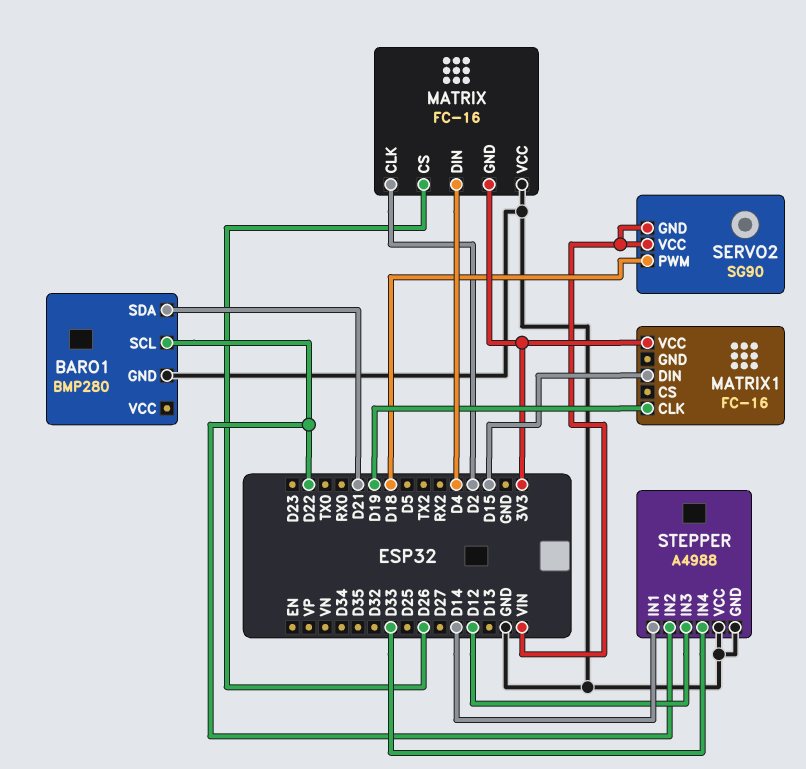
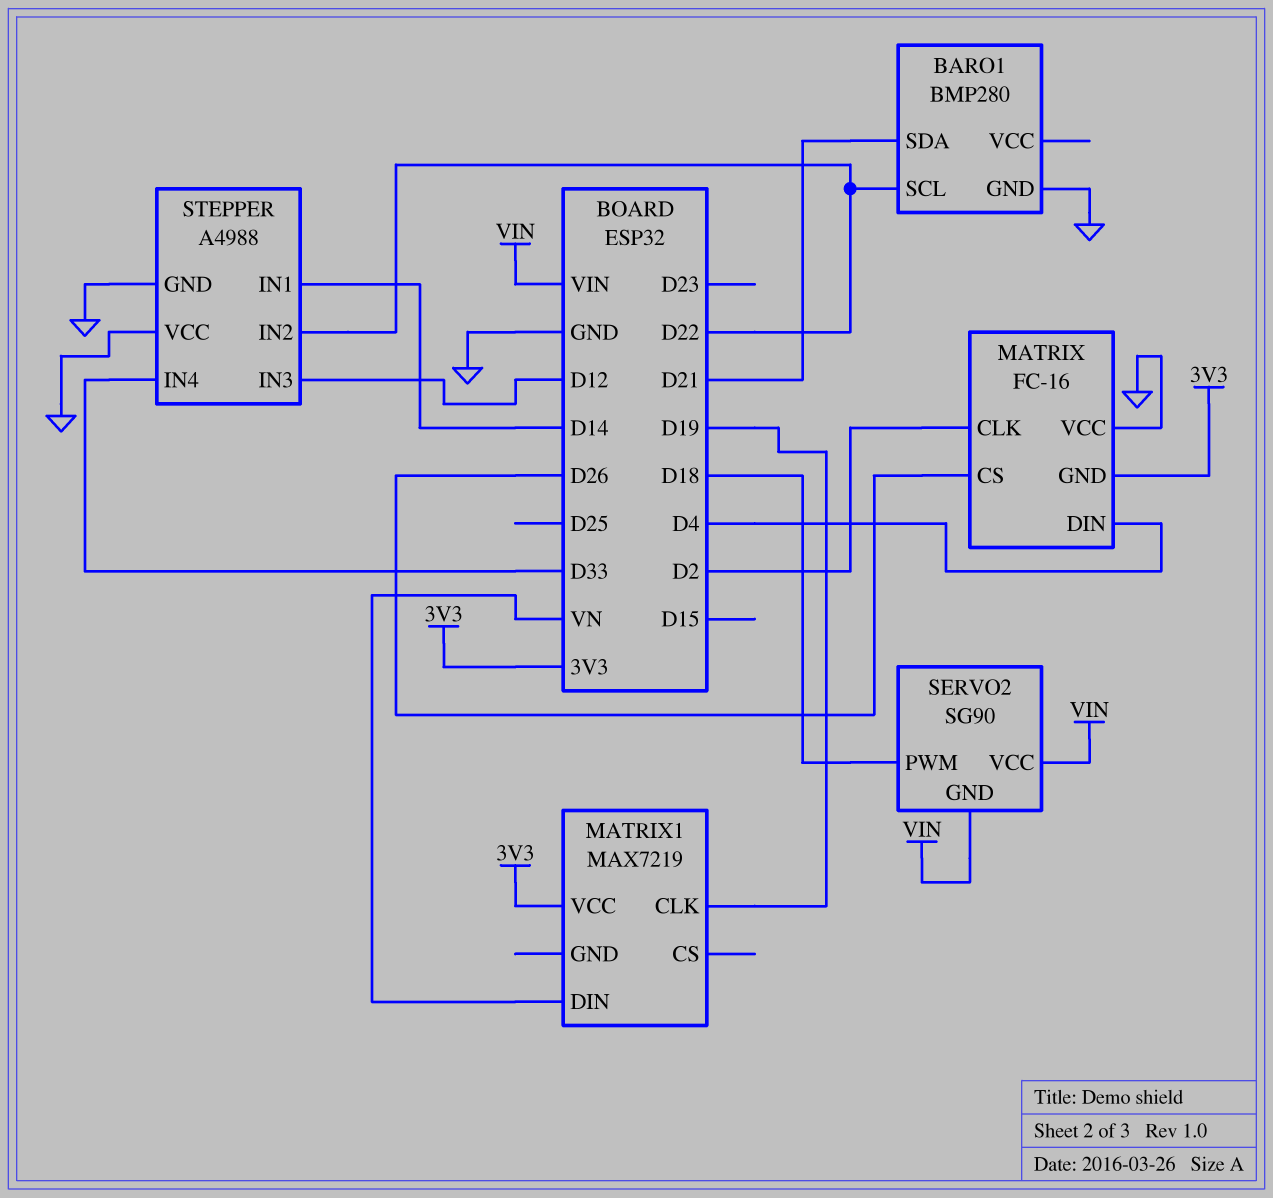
MATRIX1: FC-16 -> MAX7219
MATRIX1 pin DIN: D15 -> VN

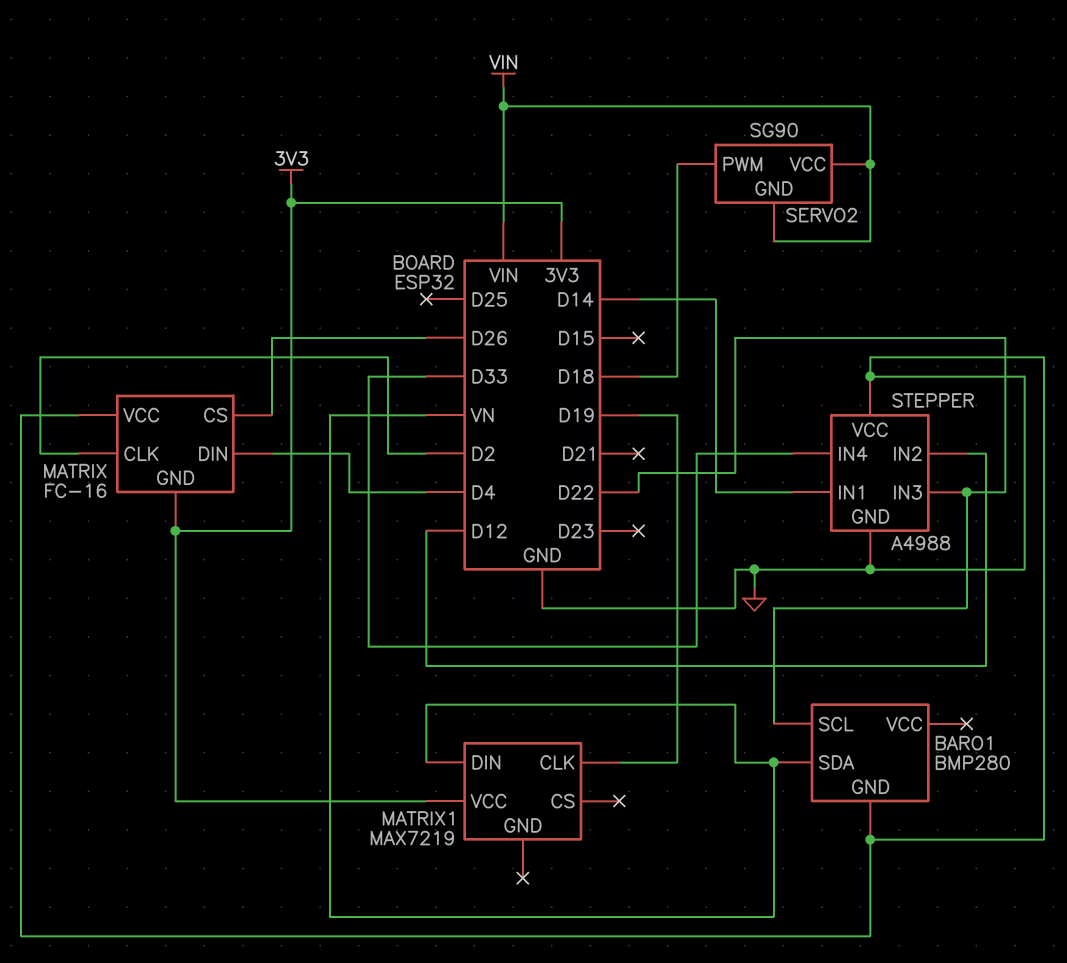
BARO1 pin SDA: D21 -> VN
STEPPER pin IN2: D22 -> D12
STEPPER pin IN3: D12 -> D22

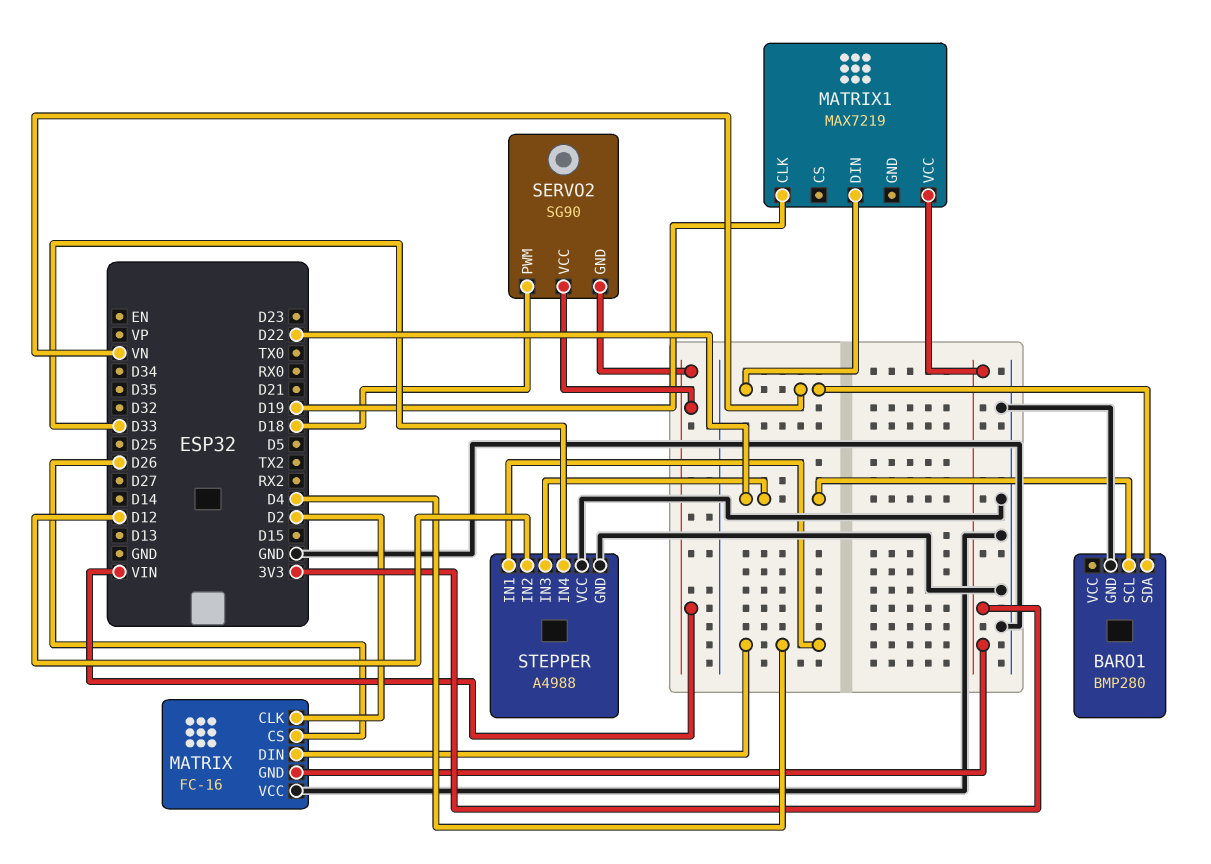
STEPPER pin IN1: D14 -> D4

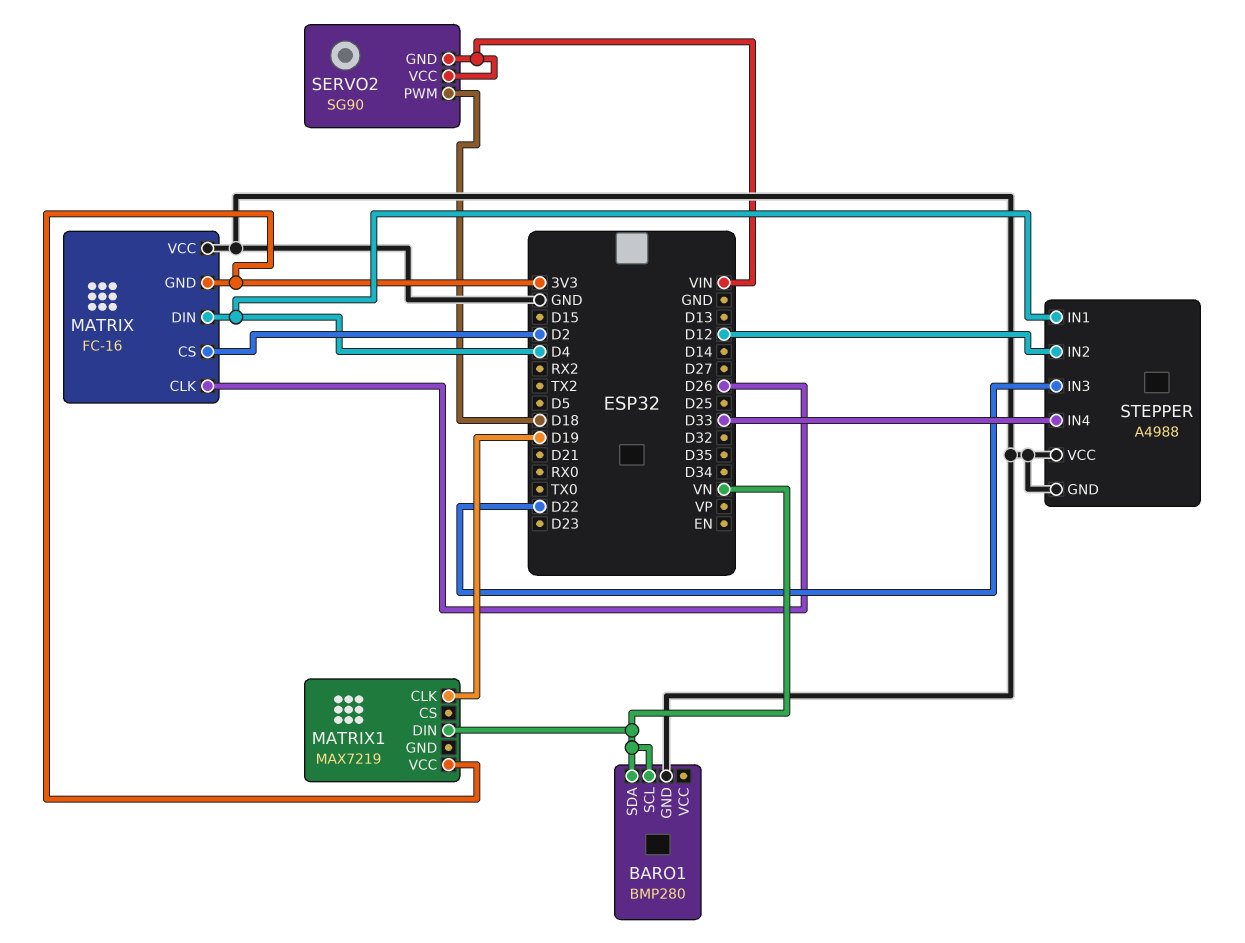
BARO1 pin SCL: D22 -> VN
MATRIX pin CLK: D2 -> D26
MATRIX pin CS: D26 -> D2

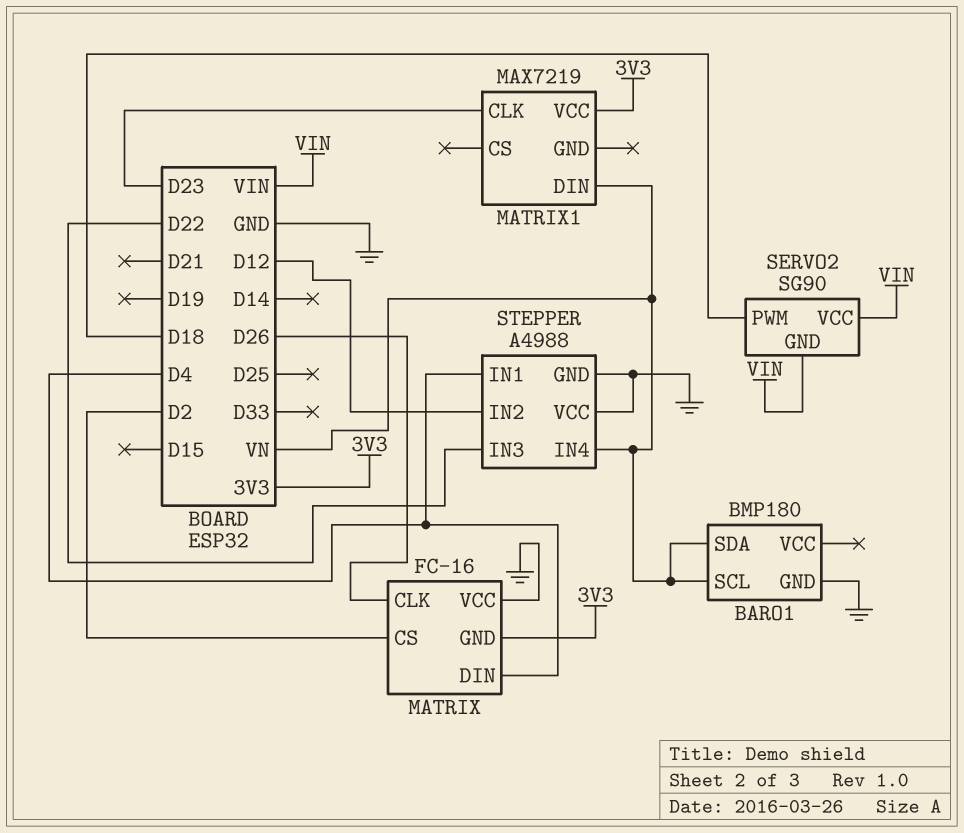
BARO1: BMP280 -> BMP180
MATRIX1 pin CLK: D19 -> D23
STEPPER pin IN4: D33 -> VN

